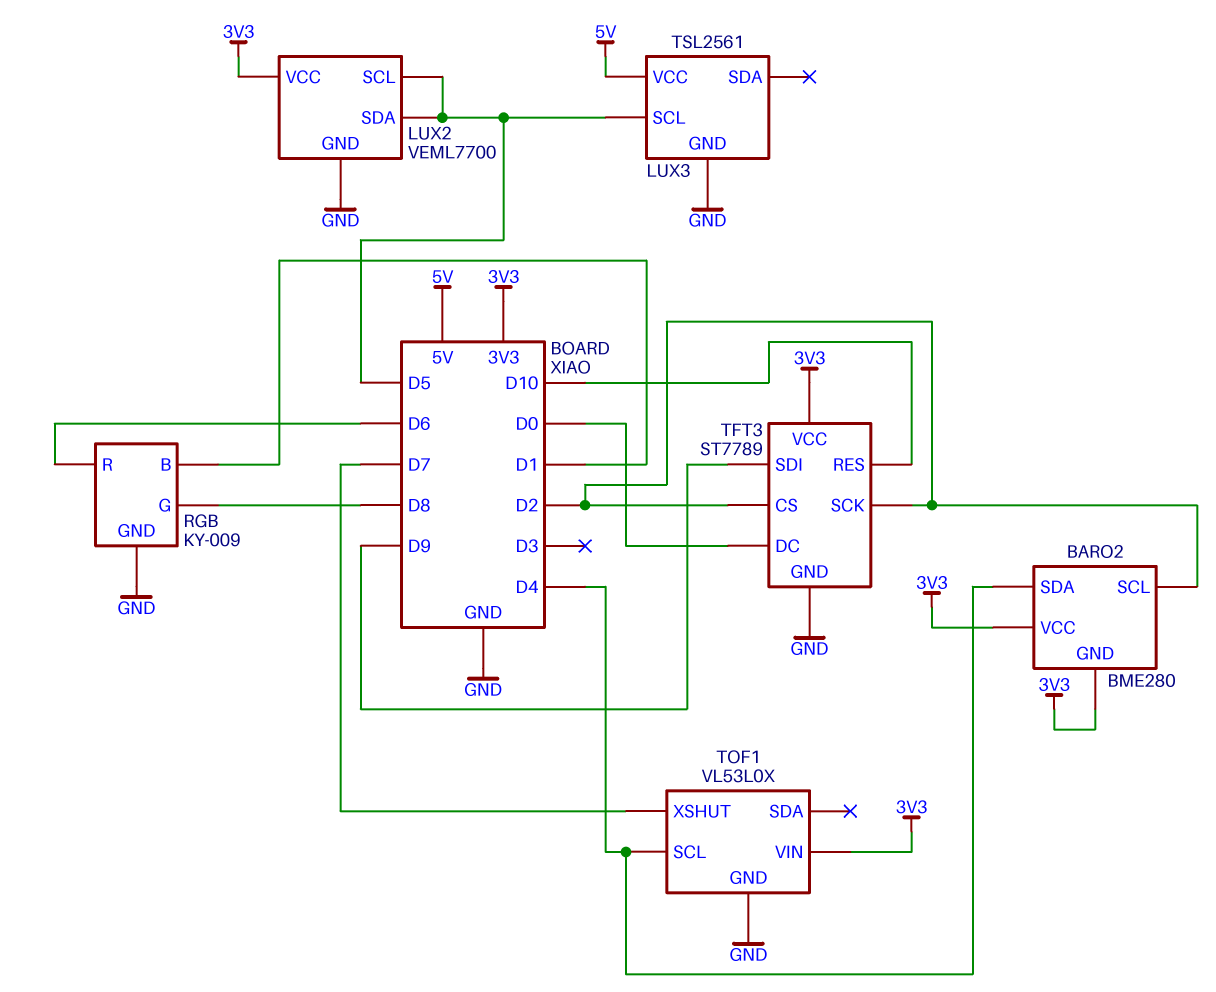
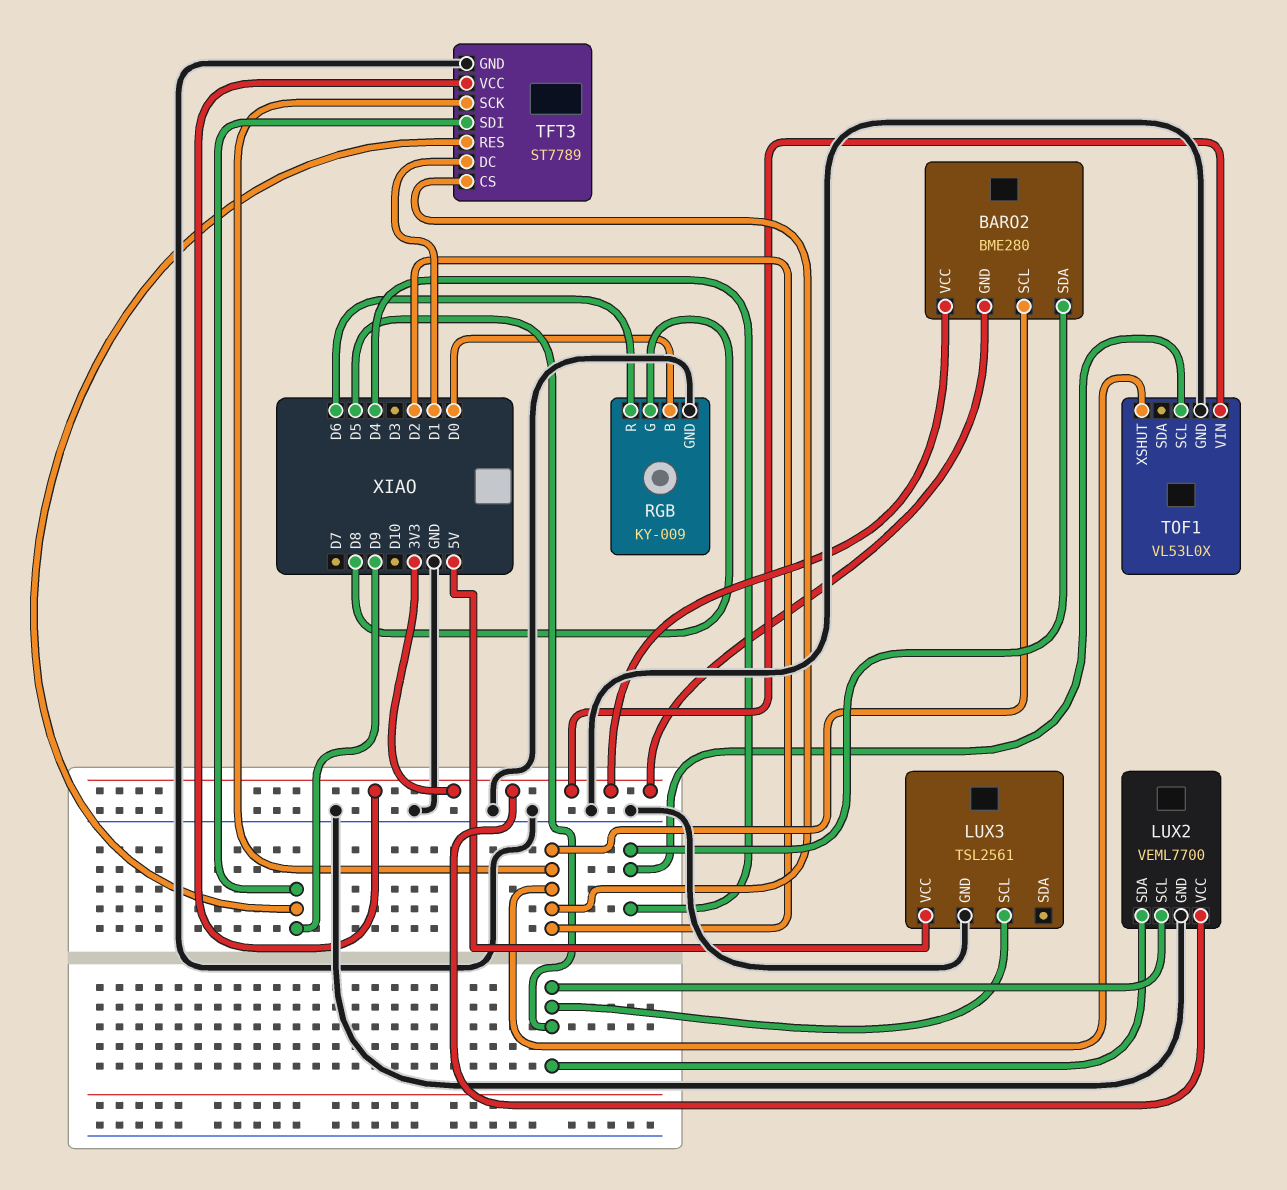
RGB pin B: D1 -> D0
TFT3 pin DC: D0 -> D1
TFT3 pin RES: D10 -> D9
TOF1 pin XSHUT: D7 -> D2

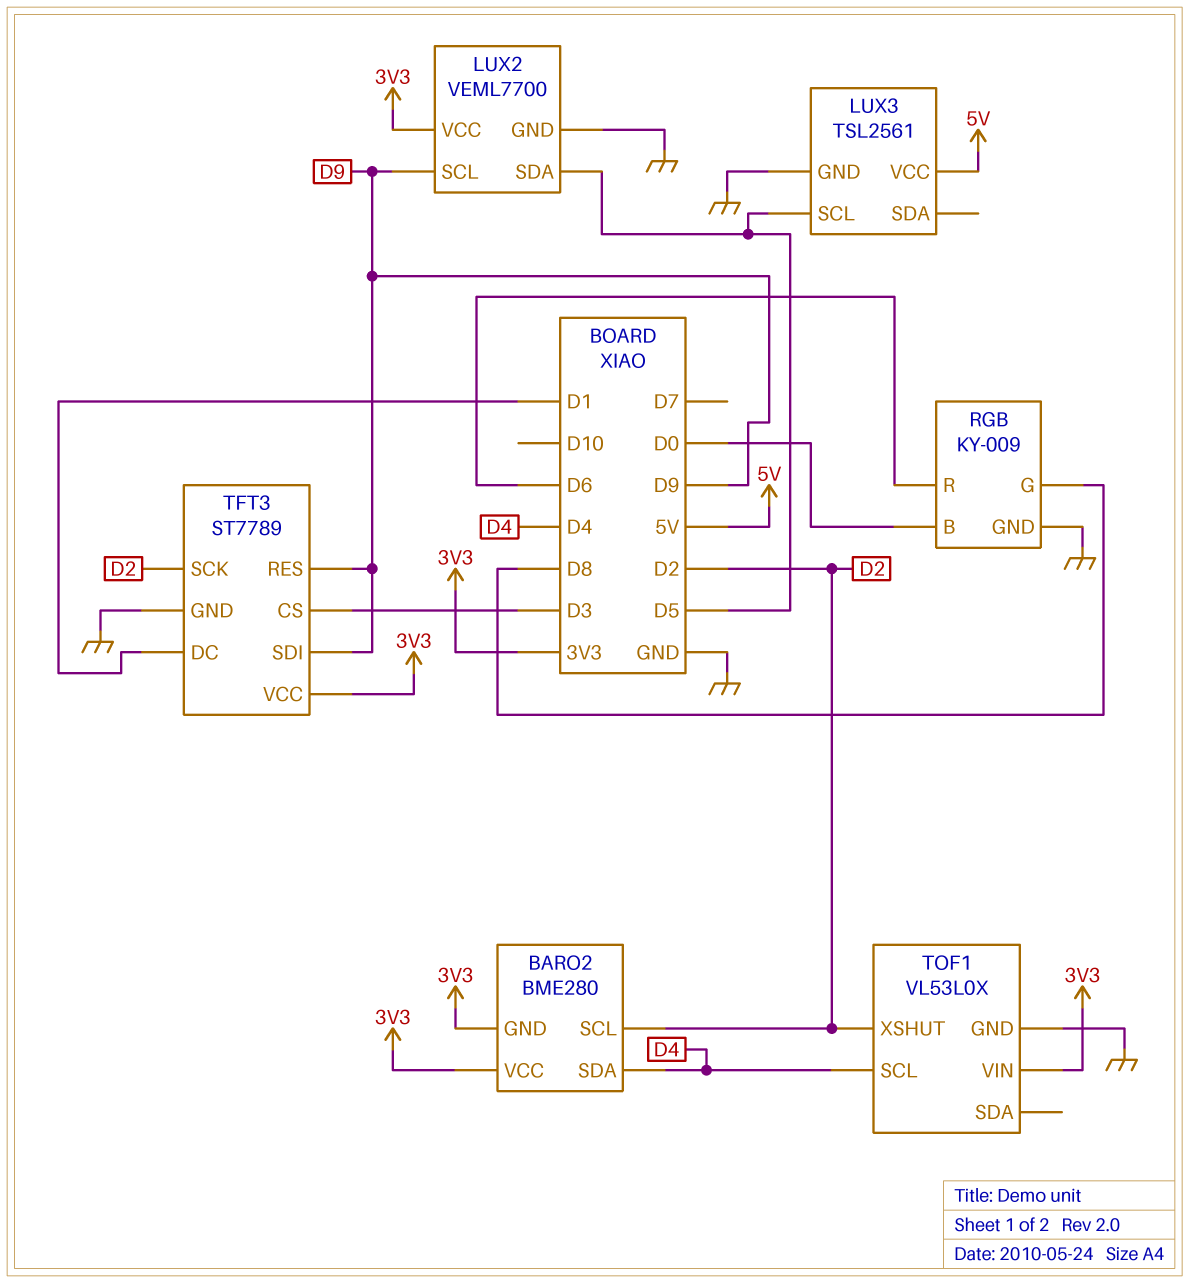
LUX2 pin SCL: D5 -> D9
TFT3 pin CS: D2 -> D3

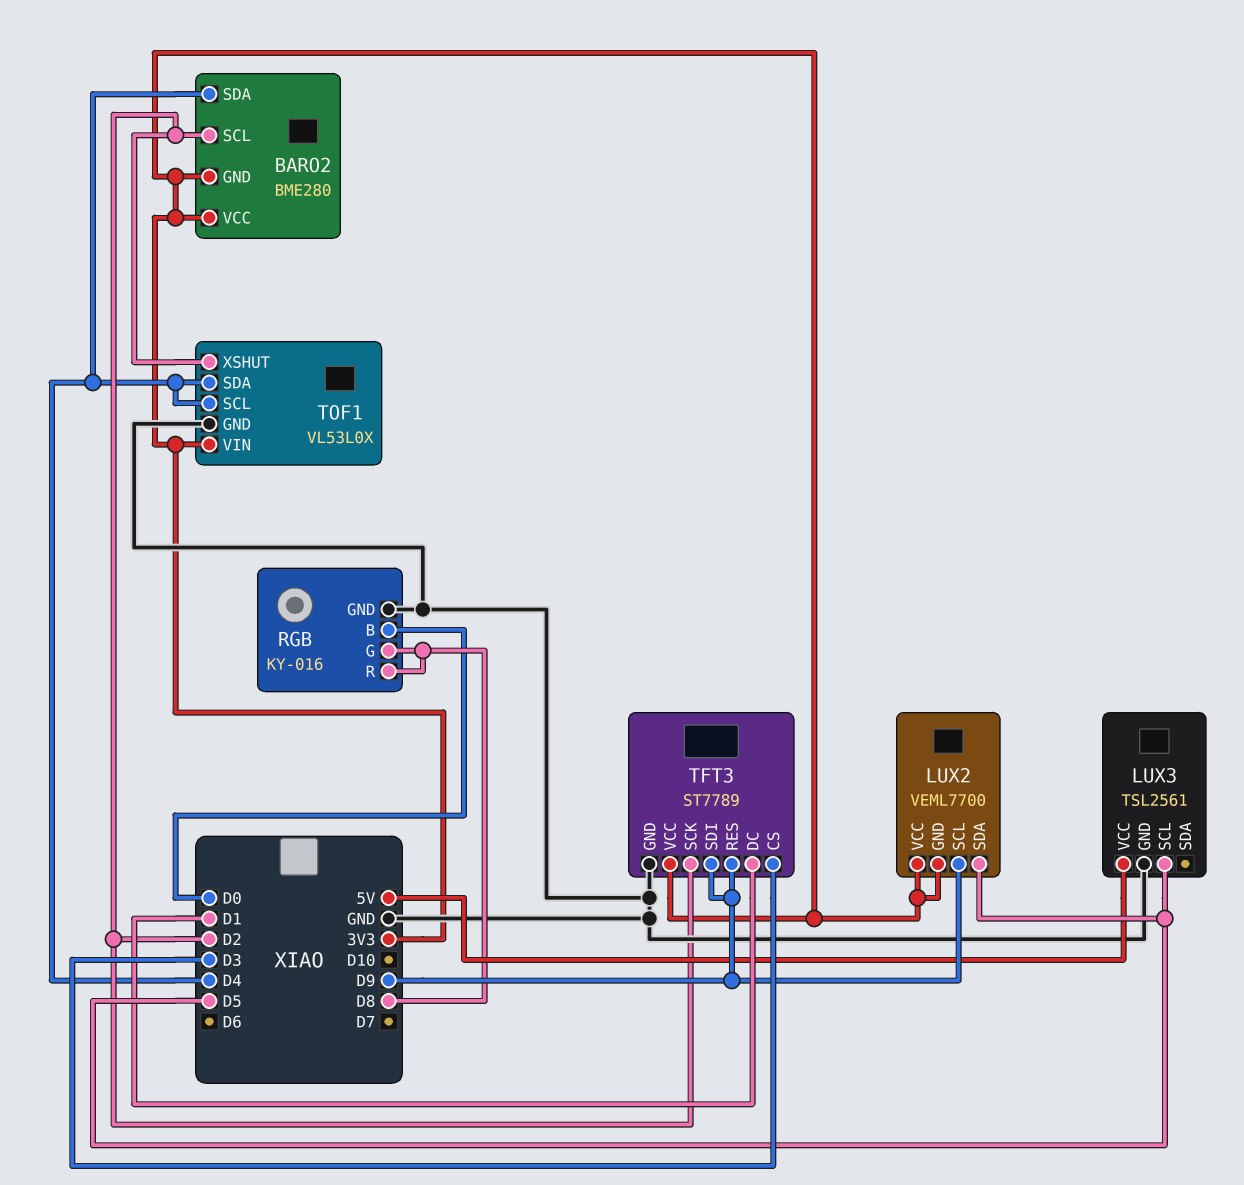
LUX2 pin GND: GND -> 3V3
RGB: KY-009 -> KY-016
RGB pin R: D6 -> D8
TOF1 pin SDA: none -> D4

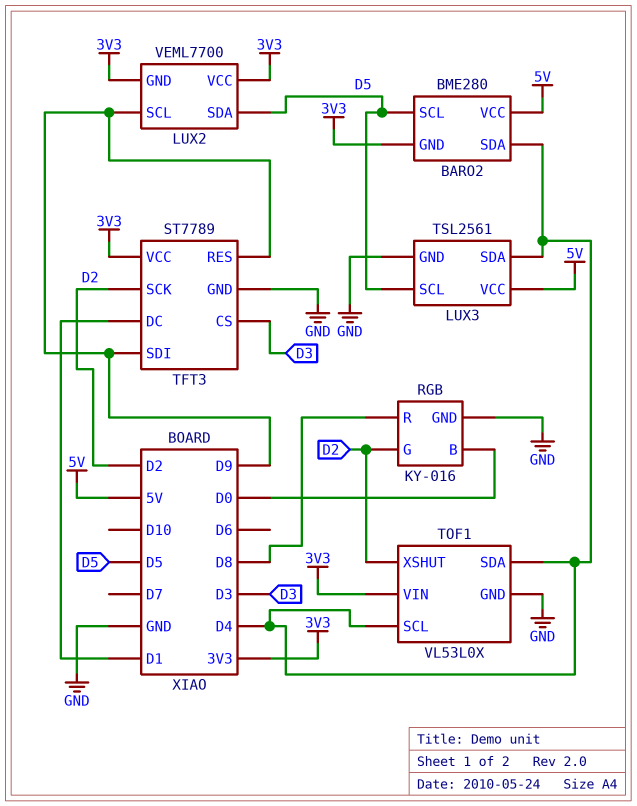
BARO2 pin SCL: D2 -> D5
BARO2 pin VCC: 3V3 -> 5V
LUX3 pin SDA: none -> D4
RGB pin G: D8 -> D2

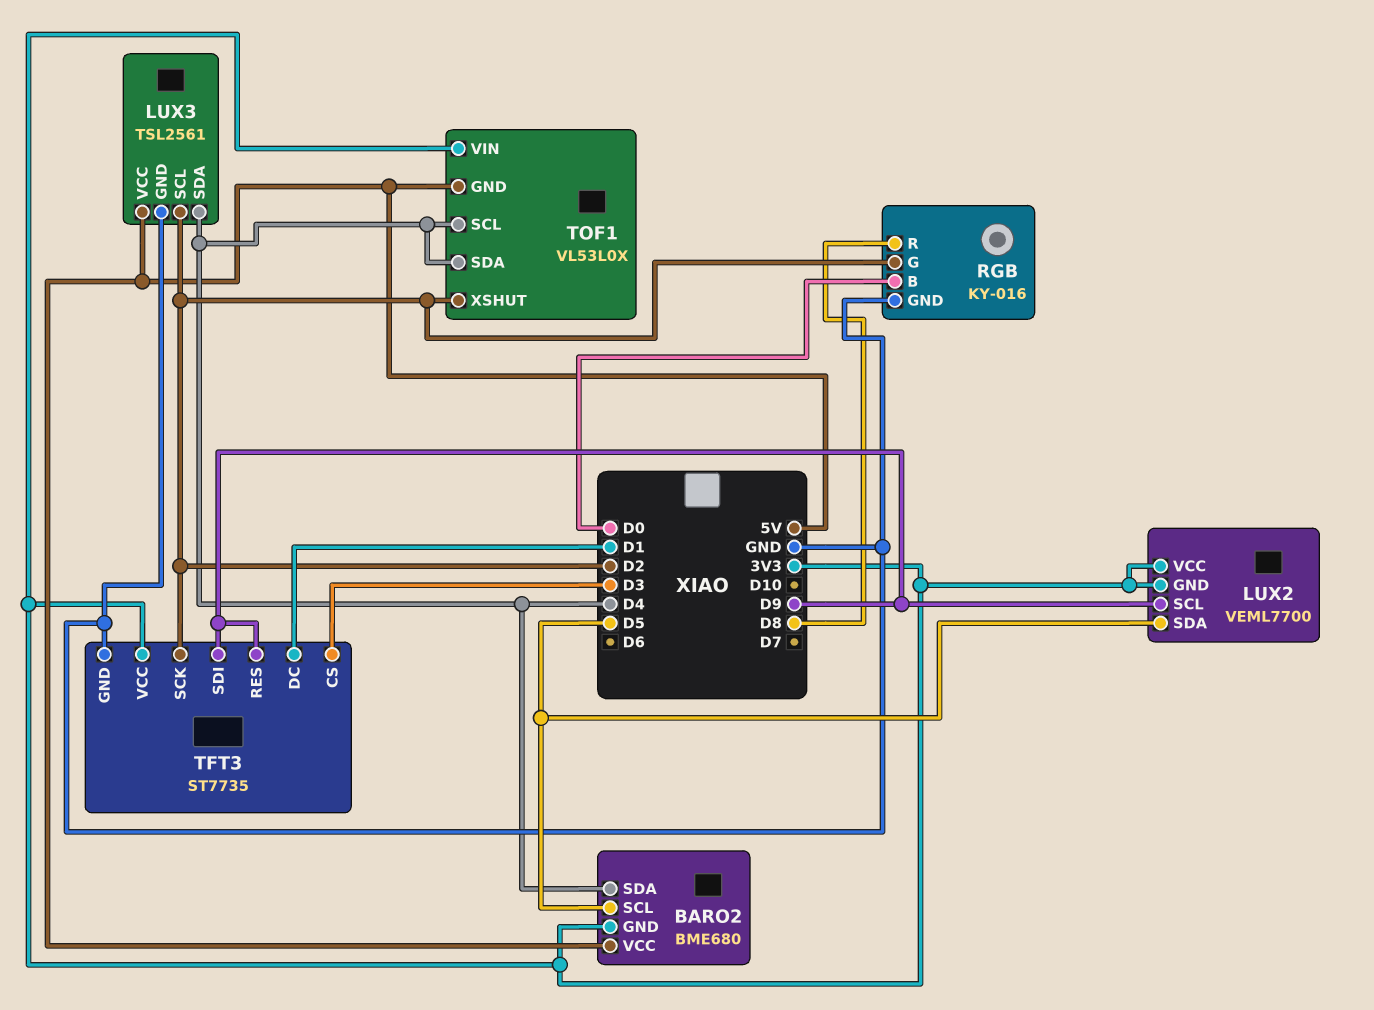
BARO2: BME280 -> BME680
LUX3 pin SCL: D5 -> D2
TFT3: ST7789 -> ST7735
TOF1 pin GND: GND -> 5V

